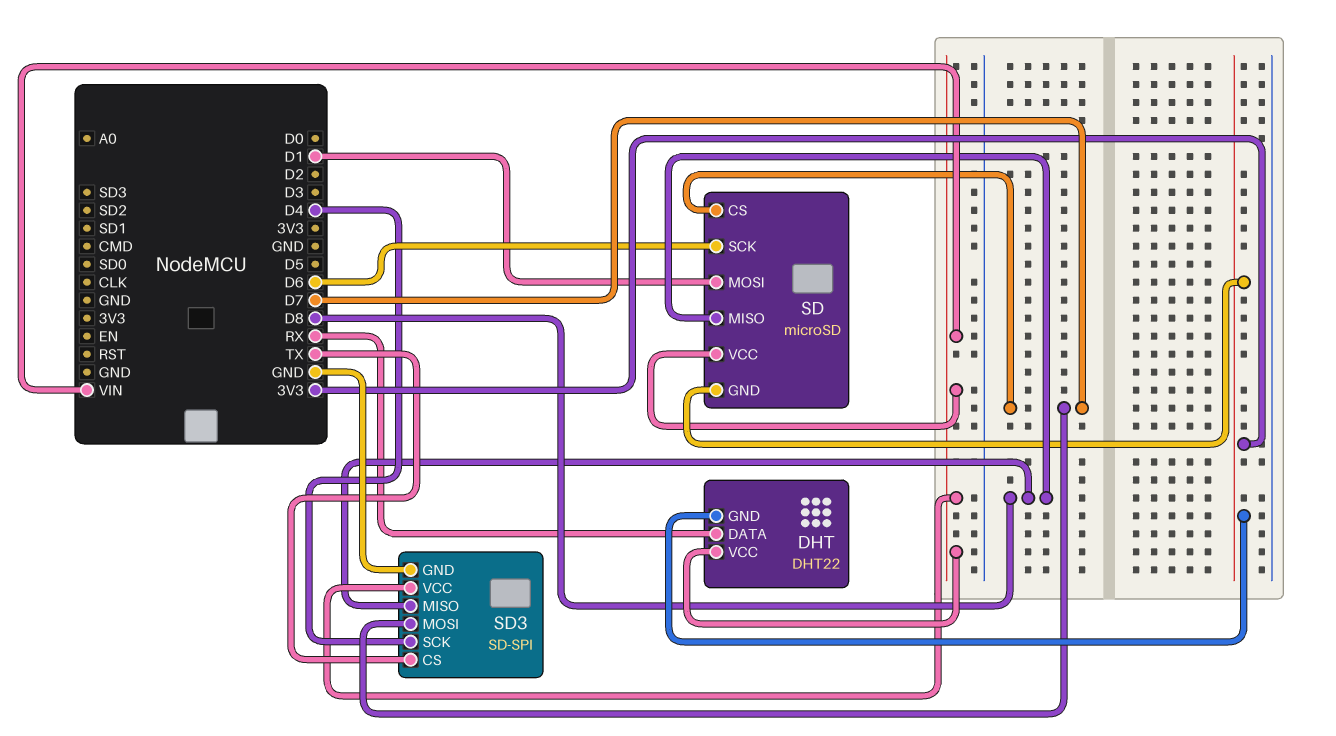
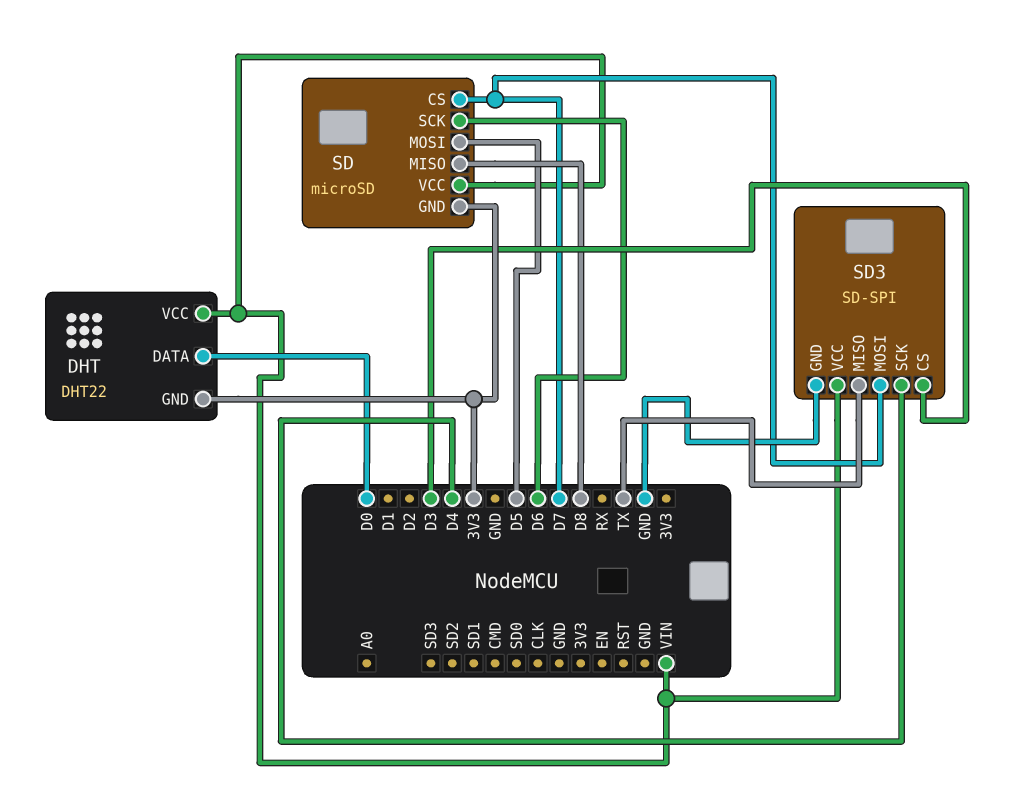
DHT pin DATA: RX -> D0
SD pin MOSI: D1 -> D5
SD3 pin CS: TX -> D3
SD3 pin MISO: D8 -> TX

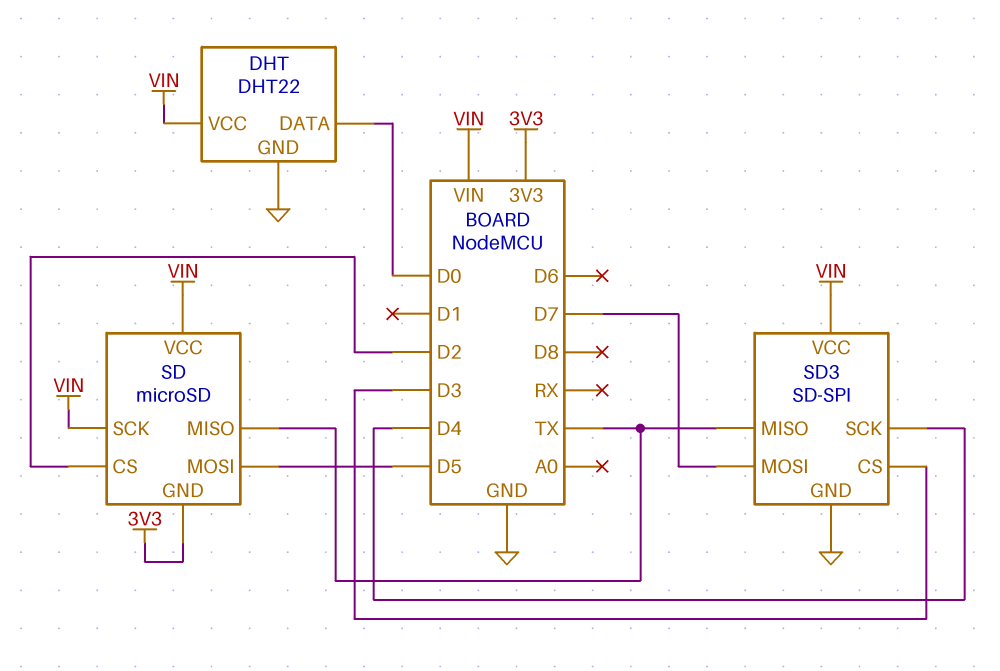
DHT pin GND: 3V3 -> GND
SD pin CS: D7 -> D2
SD pin MISO: D8 -> TX
SD pin SCK: D6 -> VIN

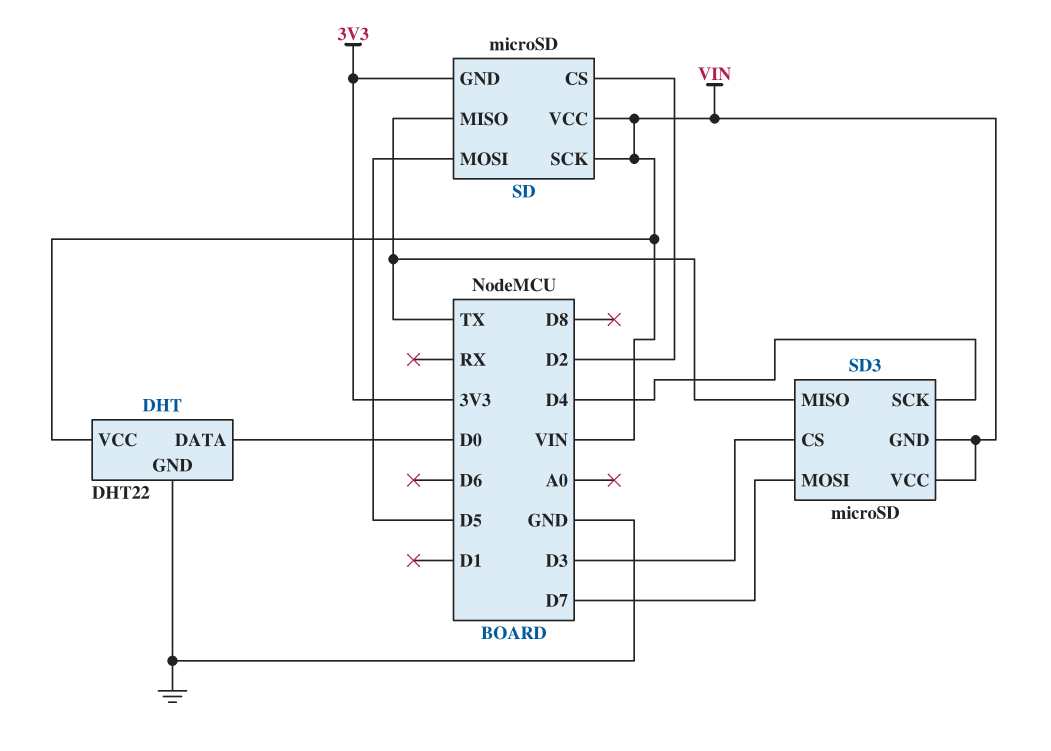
SD3: SD-SPI -> microSD
SD3 pin GND: GND -> VIN

